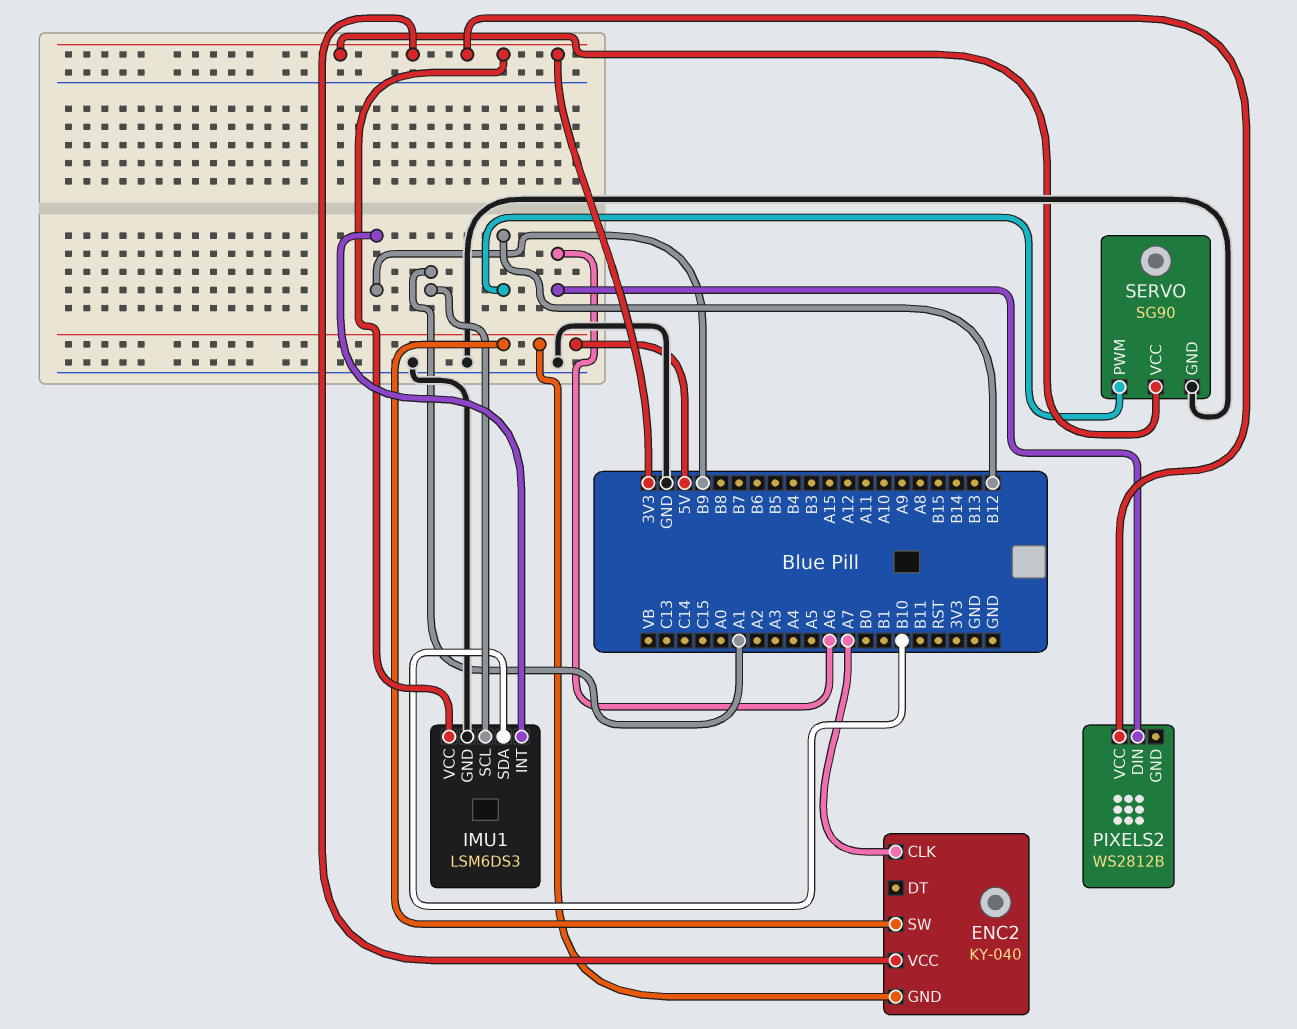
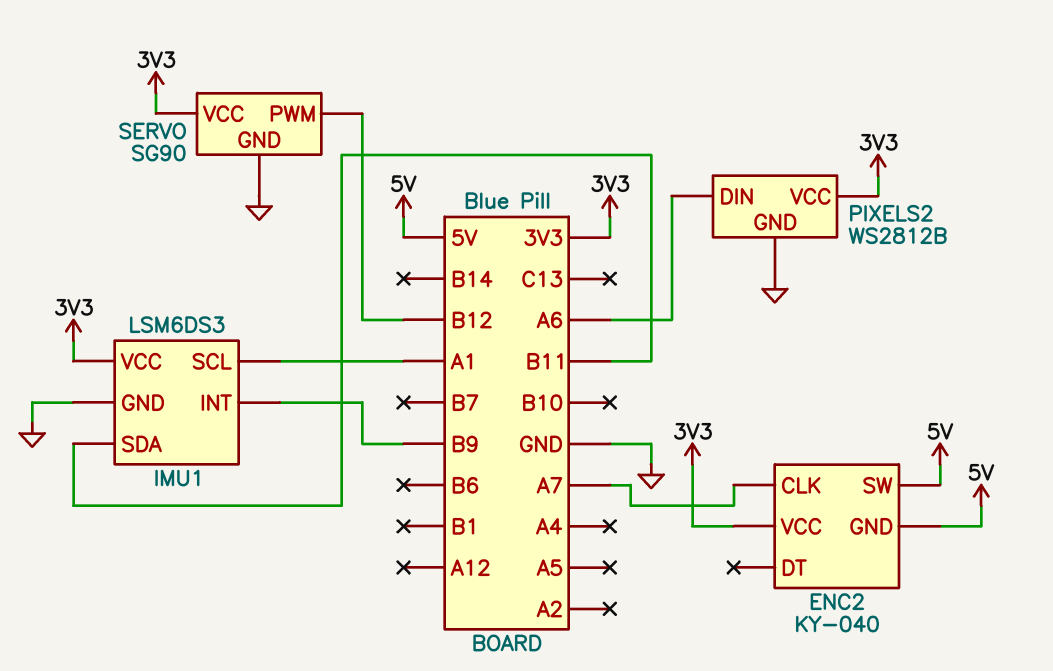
IMU1 pin SDA: B10 -> B11
PIXELS2 pin GND: none -> GND

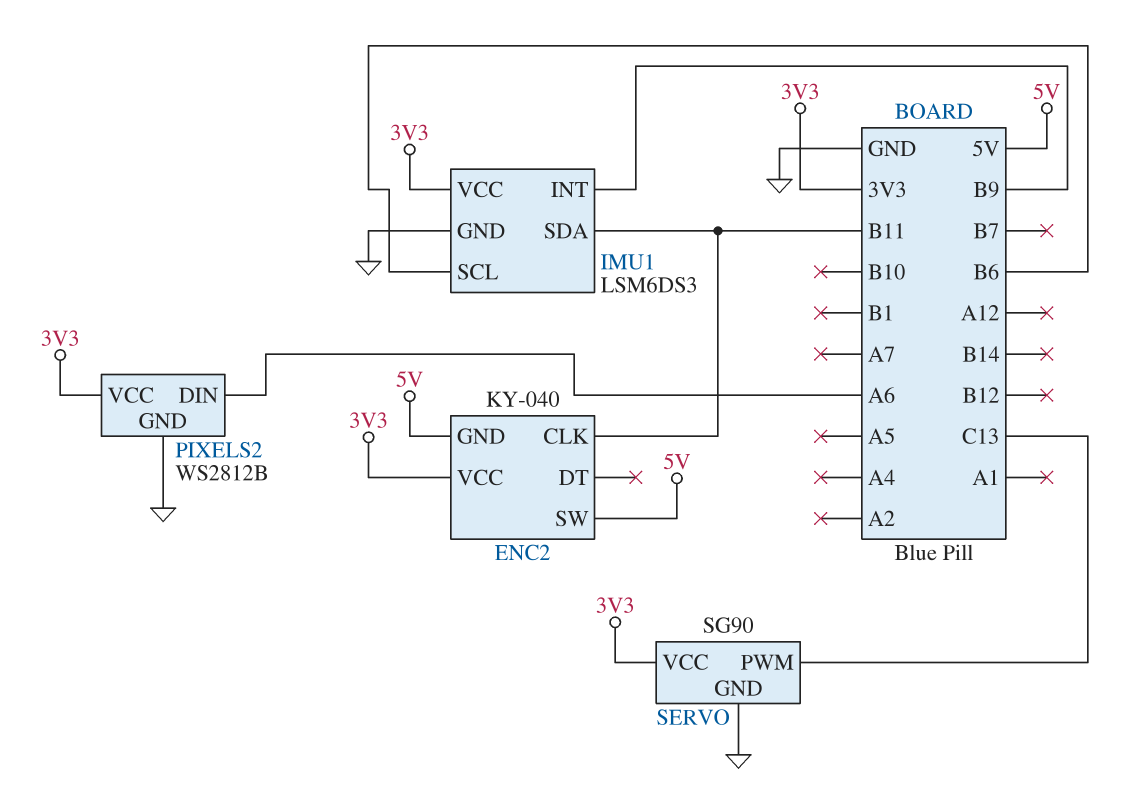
ENC2 pin CLK: A7 -> B11
IMU1 pin SCL: A1 -> B6
SERVO pin PWM: B12 -> C13

